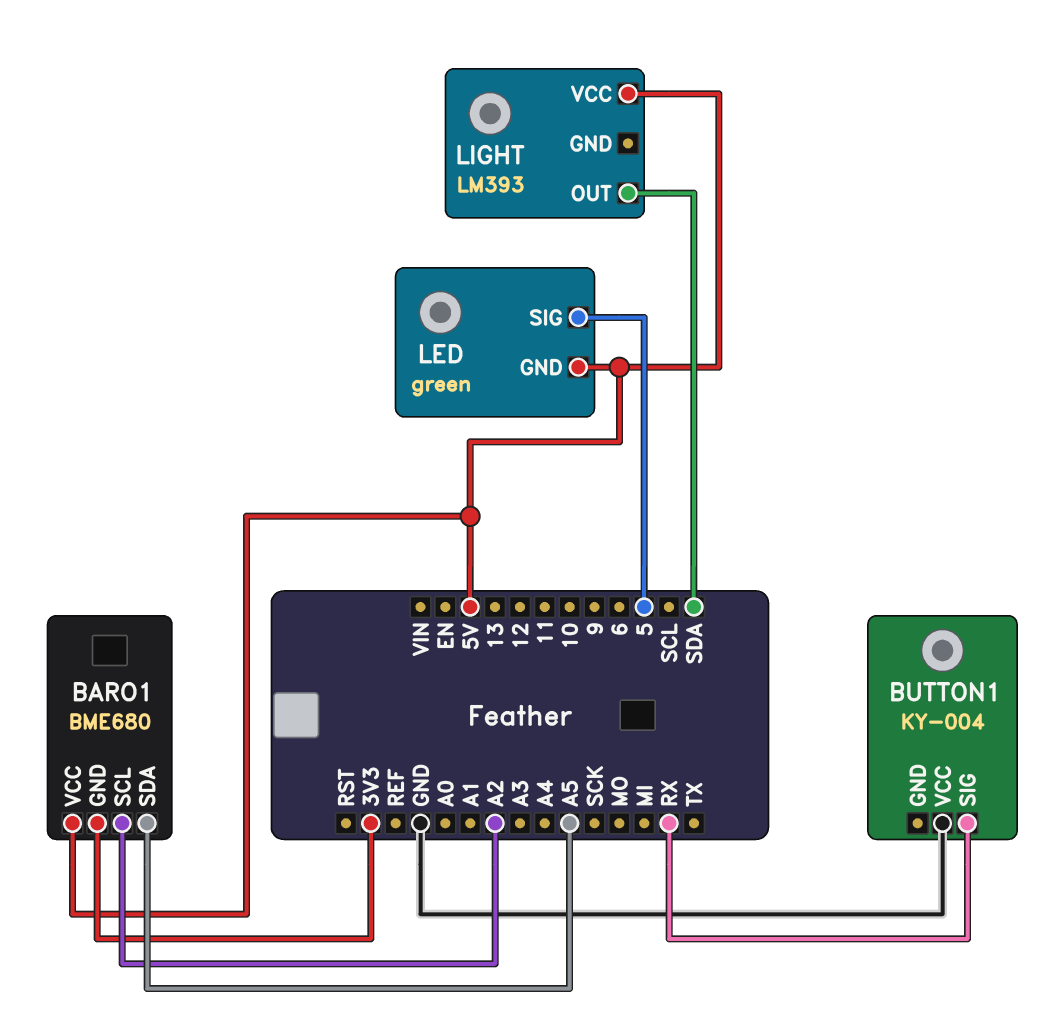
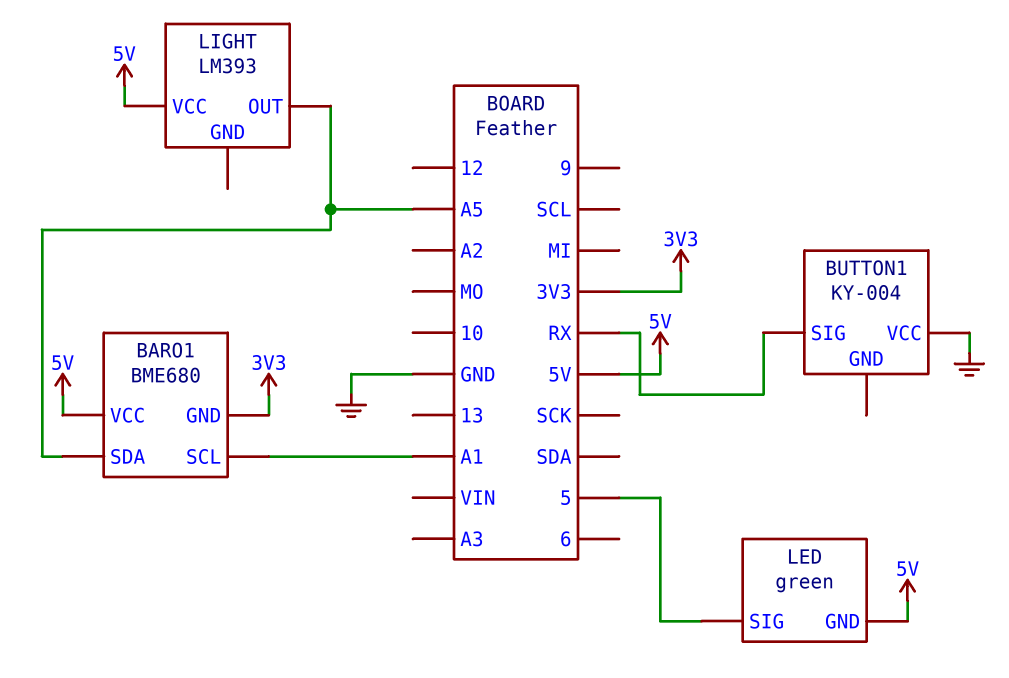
BARO1 pin SCL: A2 -> A1
LIGHT pin OUT: SDA -> A5

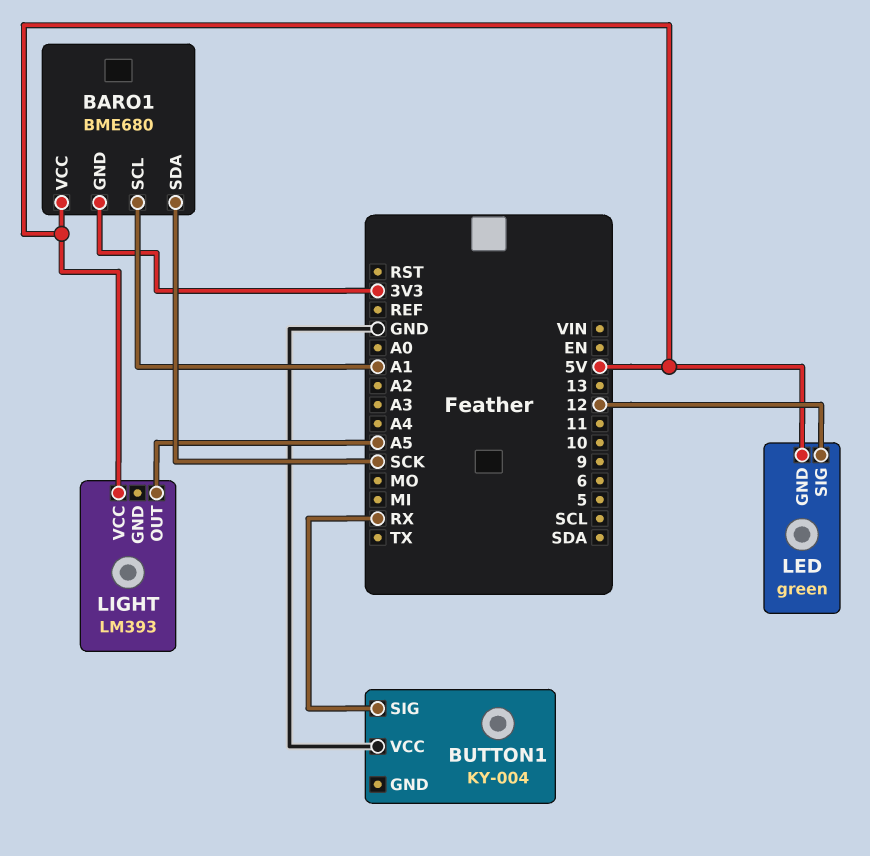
BARO1 pin SDA: A5 -> SCK
LED pin SIG: 5 -> 12

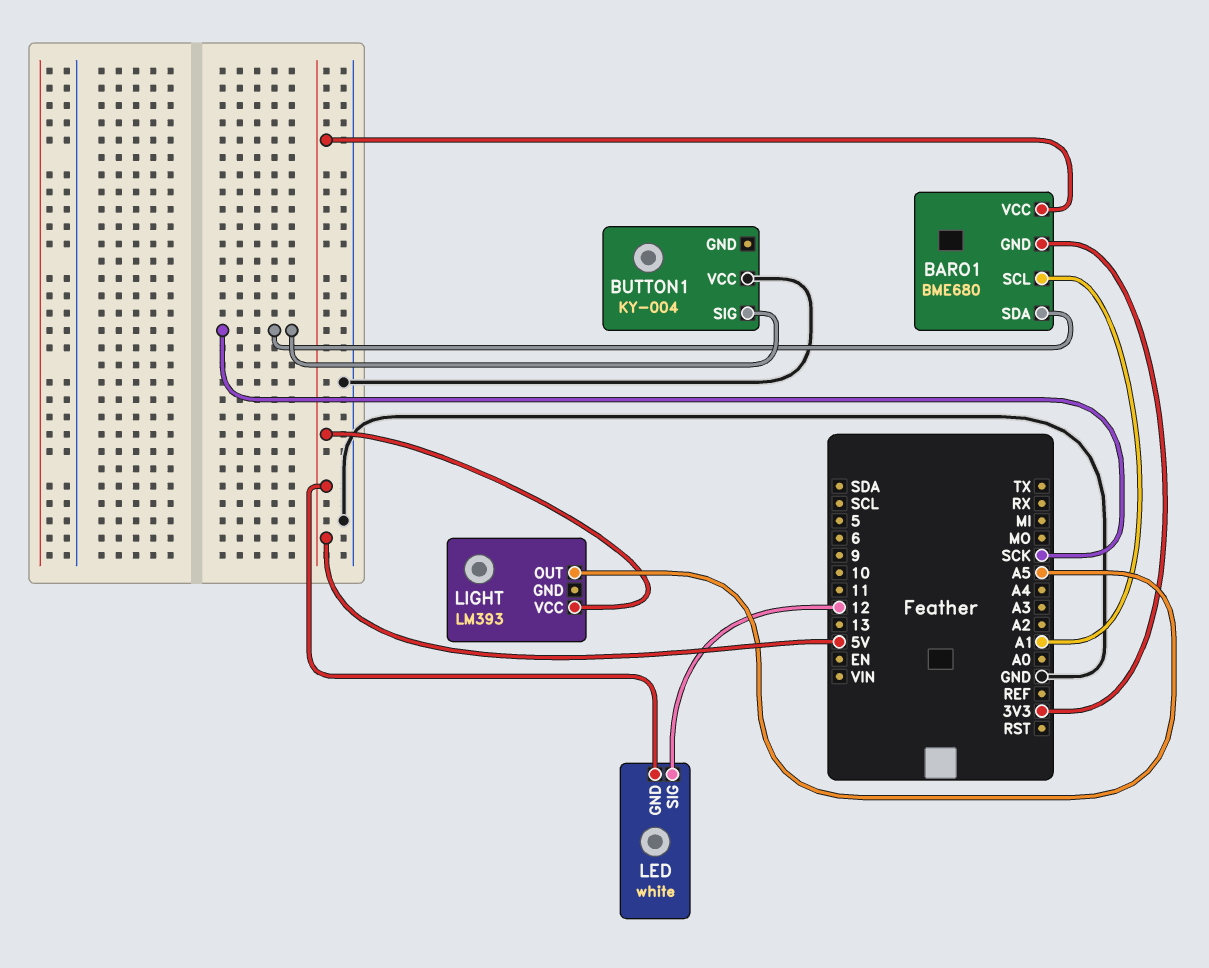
BUTTON1 pin SIG: RX -> SCK
LED: green -> white

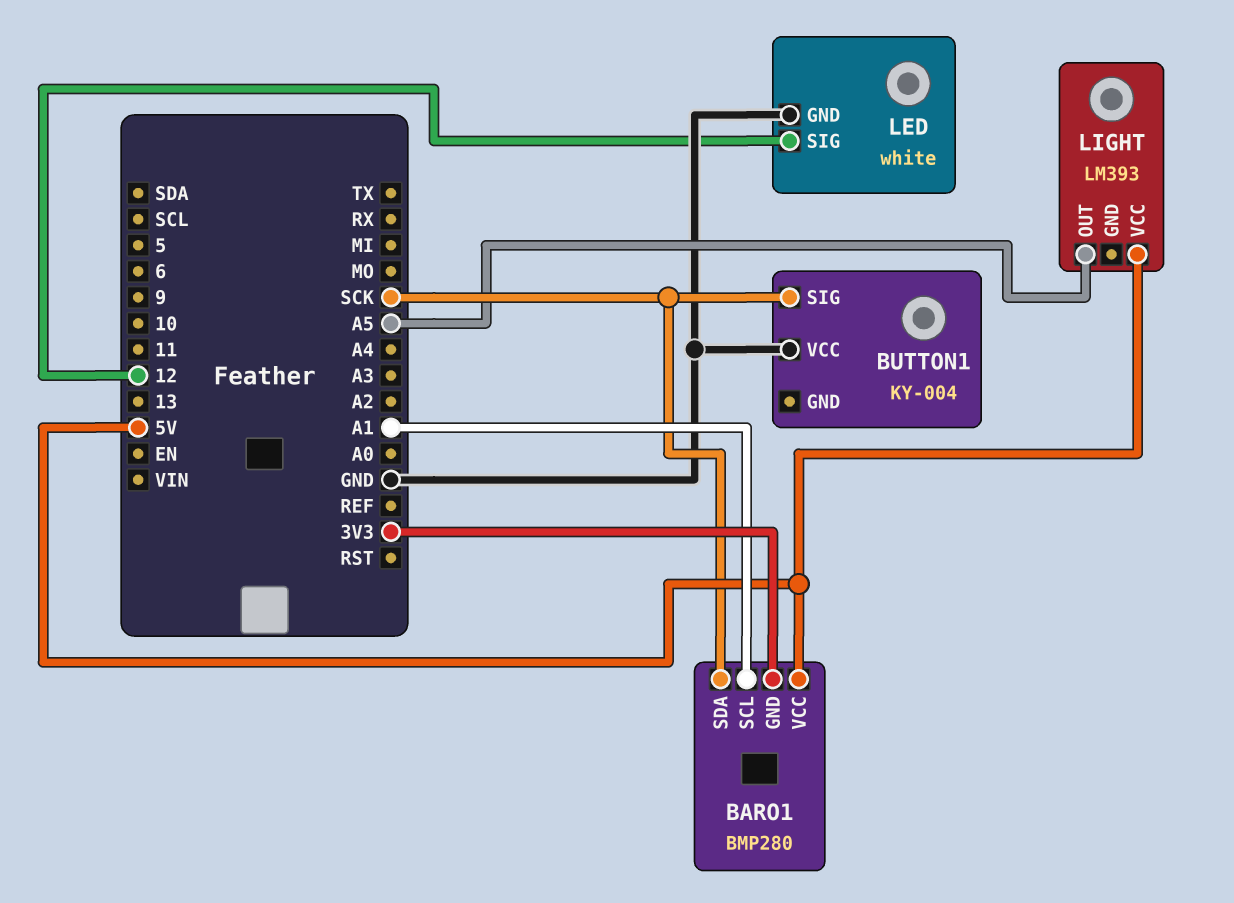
BARO1: BME680 -> BMP280
LED pin GND: 5V -> GND

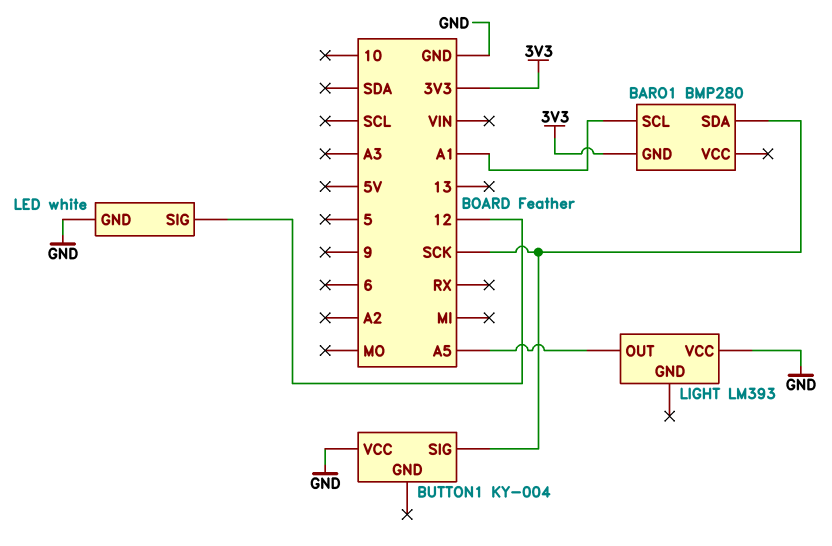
BARO1 pin VCC: 5V -> none
LIGHT pin VCC: 5V -> GND

